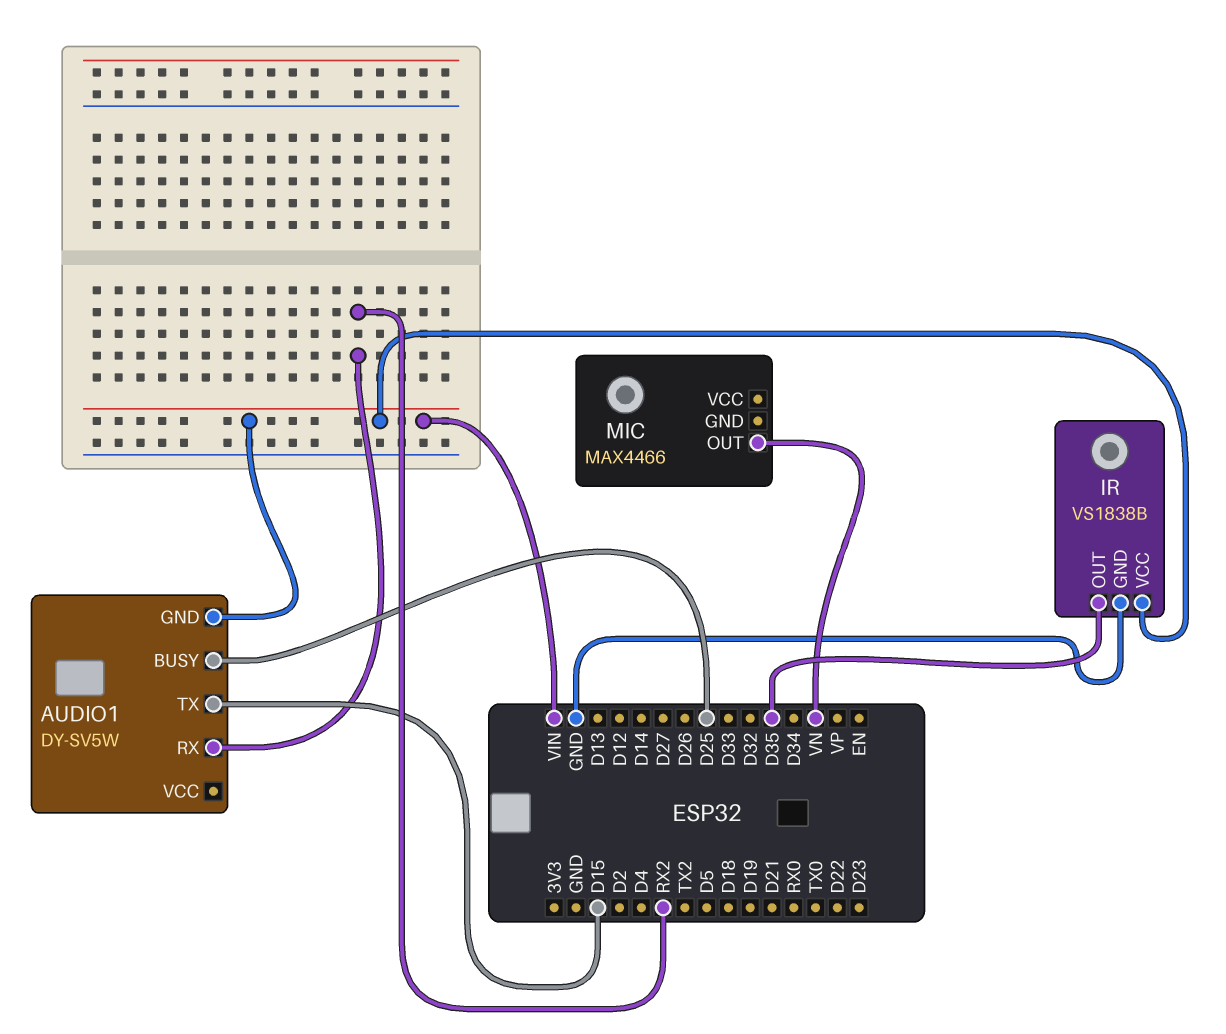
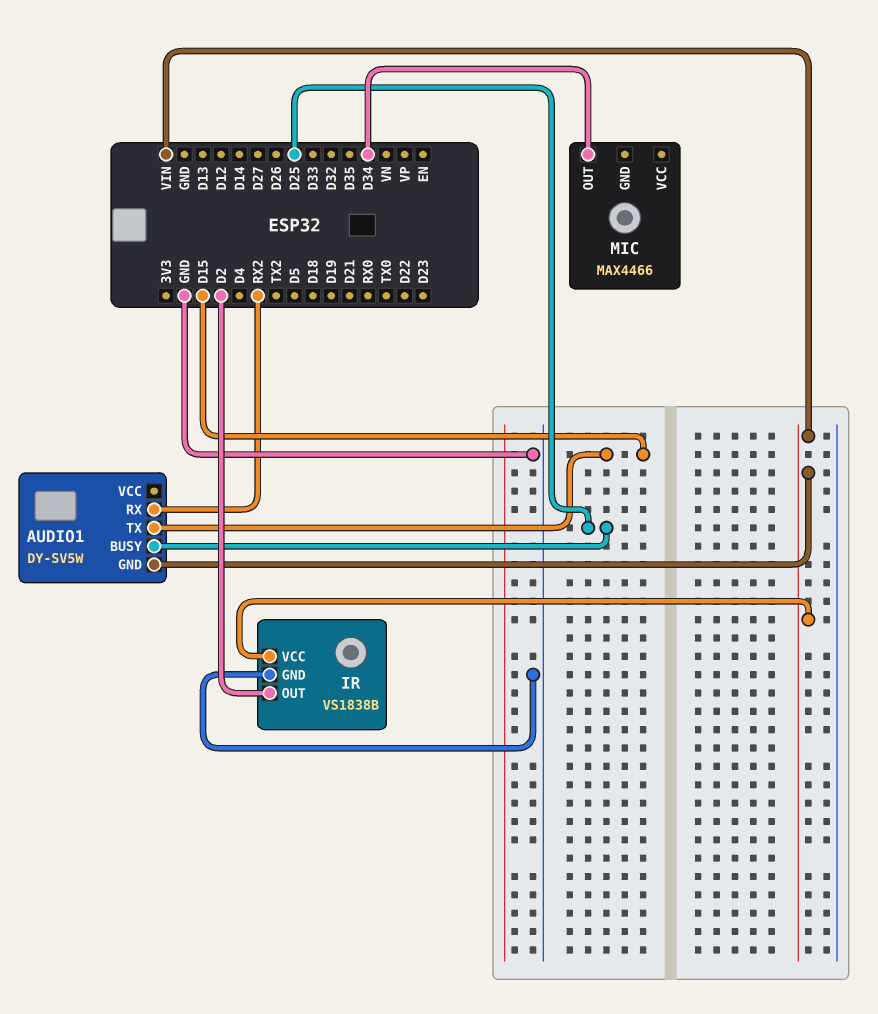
IR pin OUT: D35 -> D2
MIC pin OUT: VN -> D34

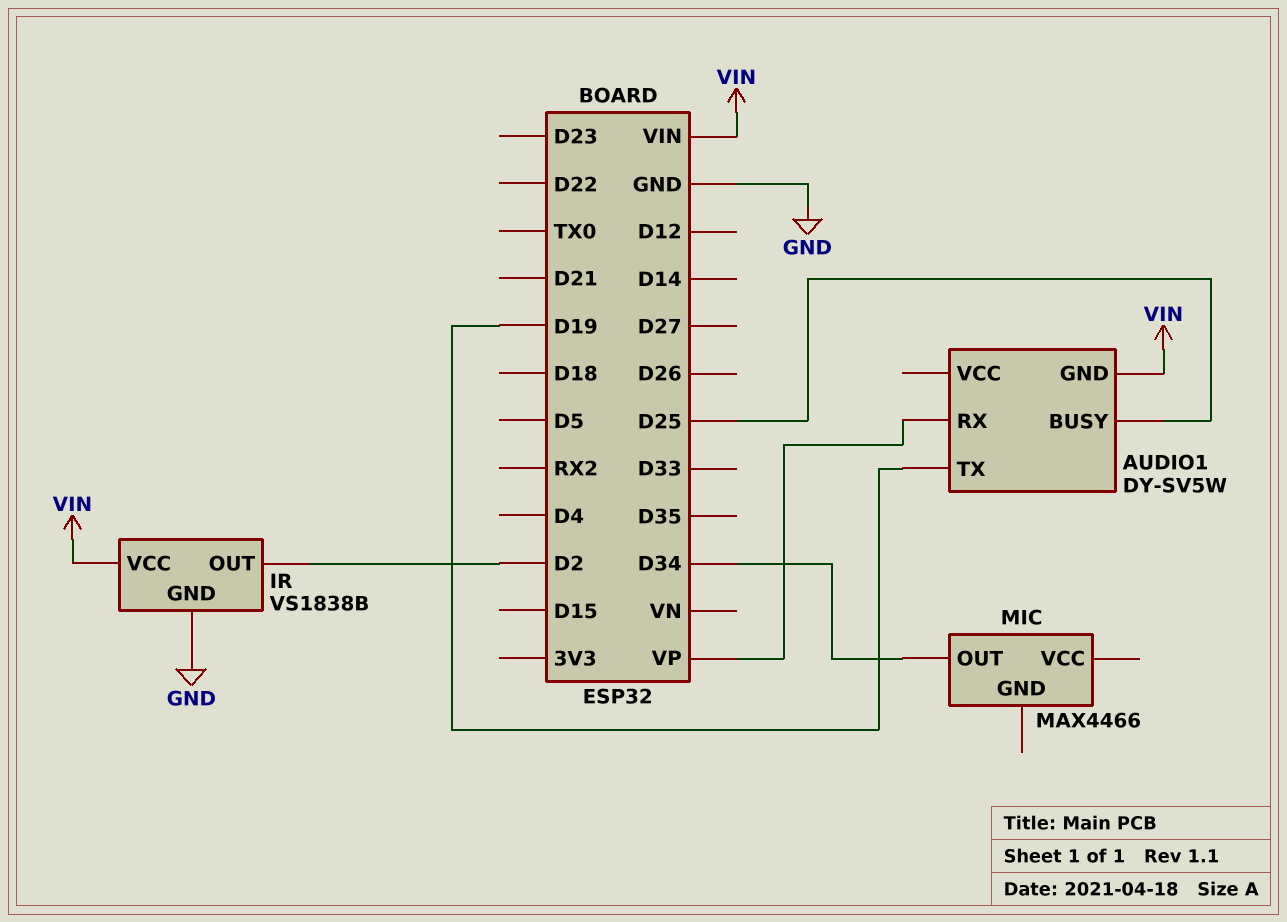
AUDIO1 pin RX: RX2 -> VP
AUDIO1 pin TX: D15 -> D19

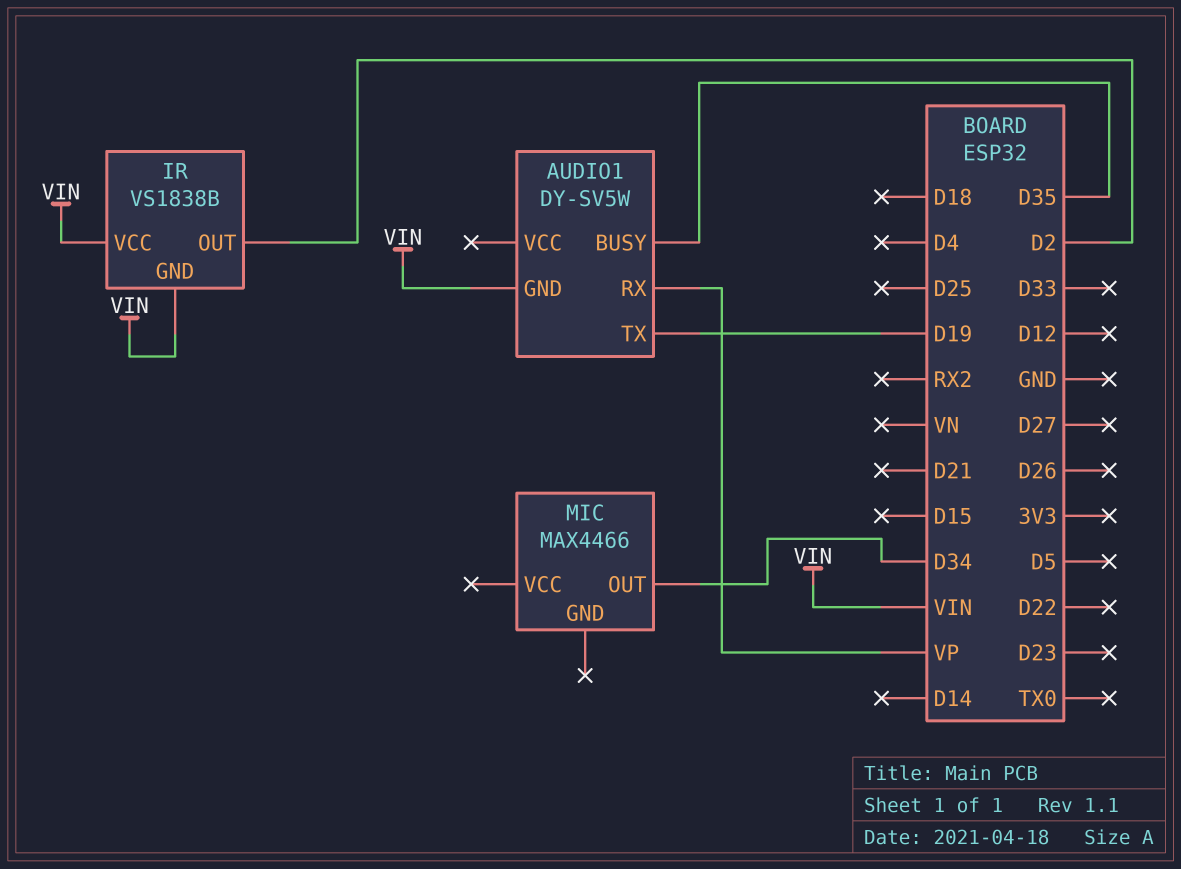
AUDIO1 pin BUSY: D25 -> D35
IR pin GND: GND -> VIN

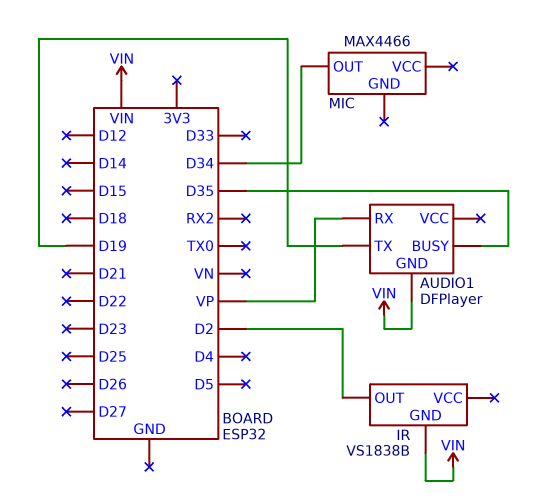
AUDIO1: DY-SV5W -> DFPlayer
IR pin VCC: VIN -> none

